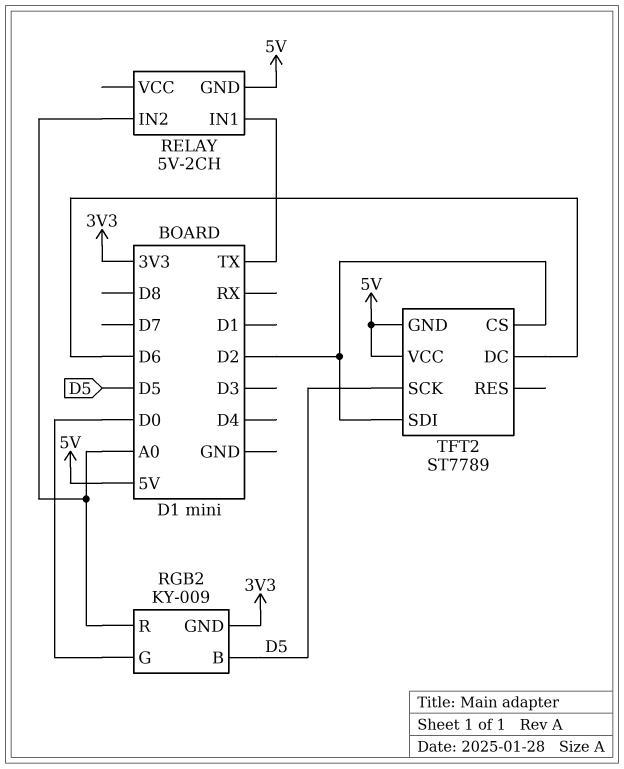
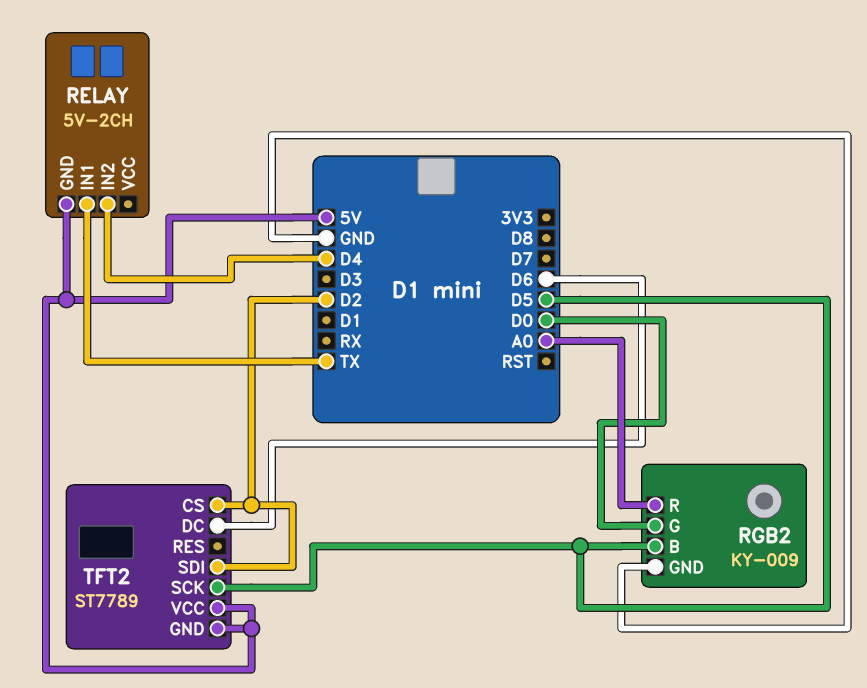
RELAY pin IN2: A0 -> D4
RGB2 pin GND: 3V3 -> GND

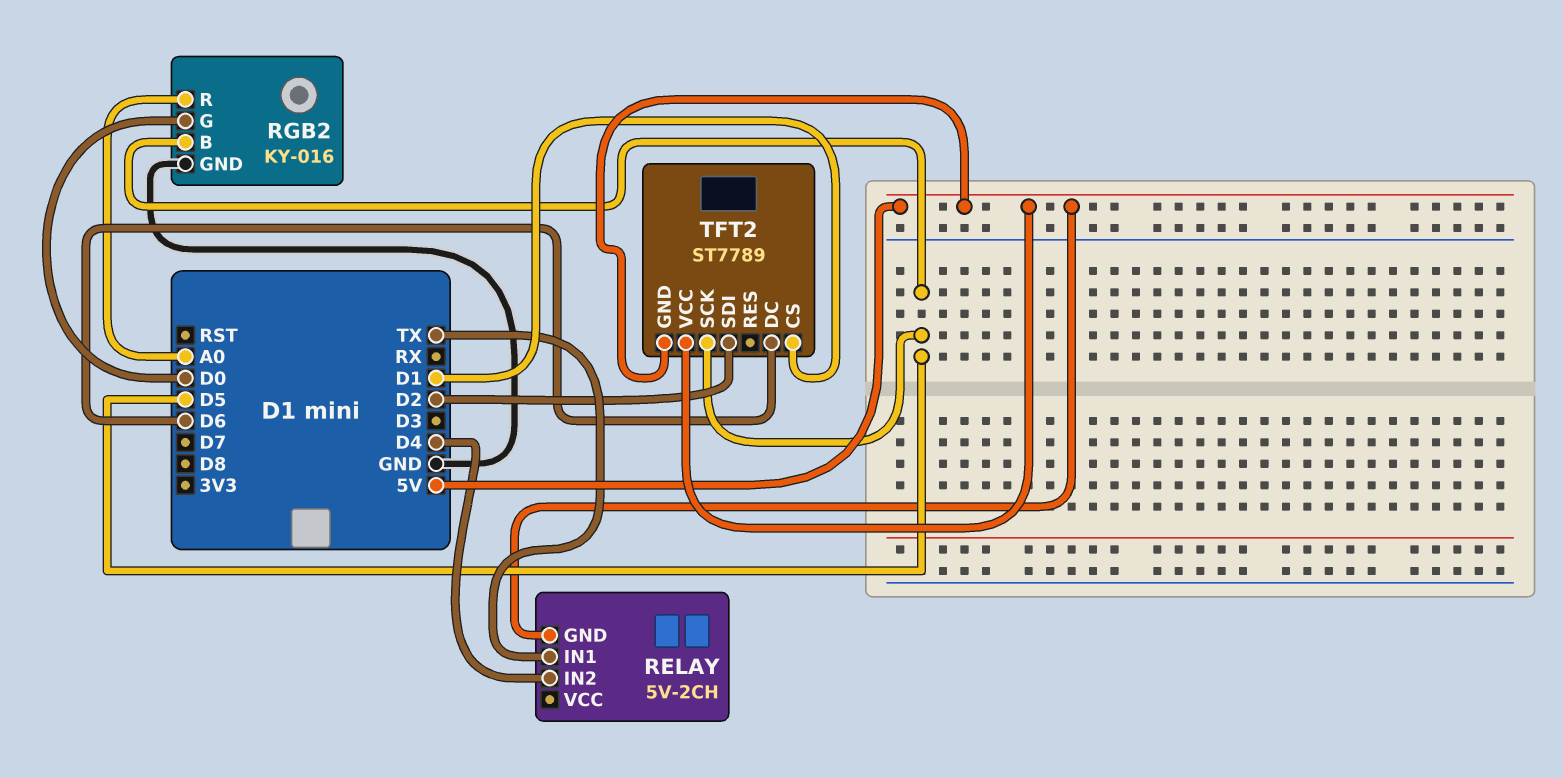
RGB2: KY-009 -> KY-016
TFT2 pin CS: D2 -> D1

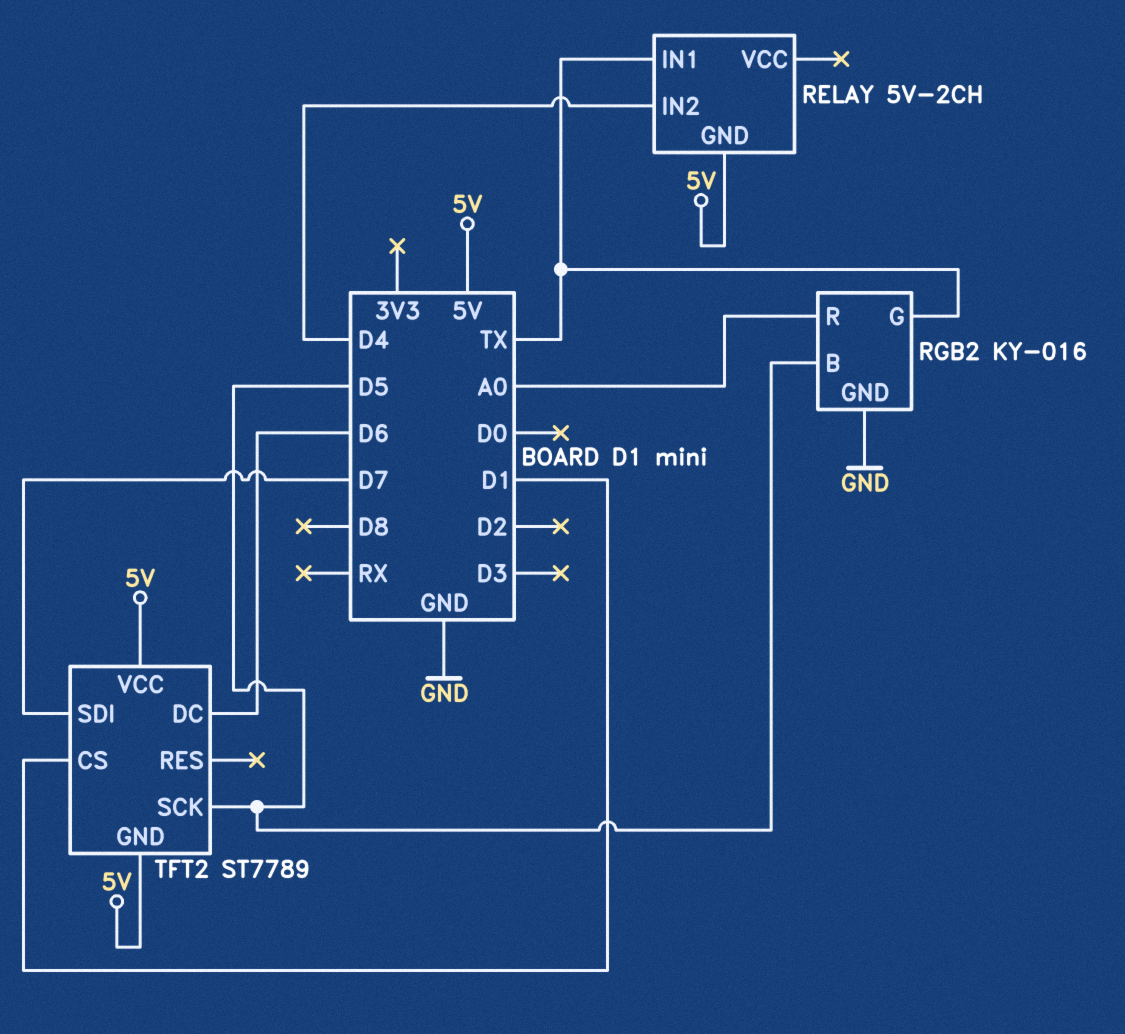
RGB2 pin G: D0 -> TX
TFT2 pin SDI: D2 -> D7

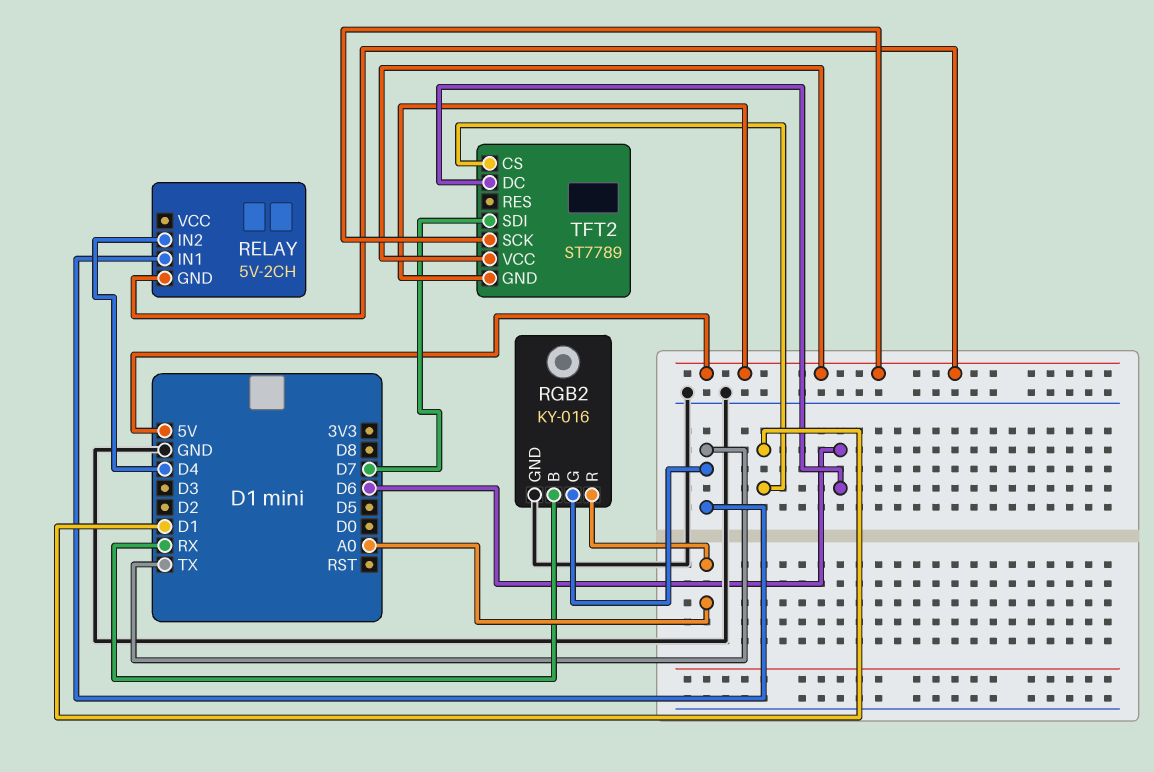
RGB2 pin B: D5 -> RX
TFT2 pin SCK: D5 -> 5V

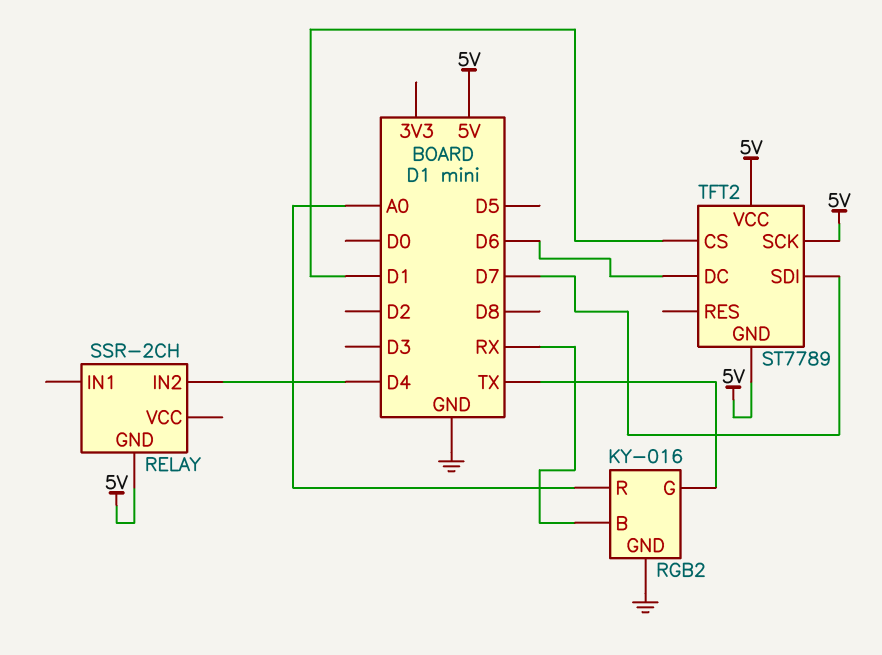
RELAY: 5V-2CH -> SSR-2CH
RELAY pin IN1: TX -> none

